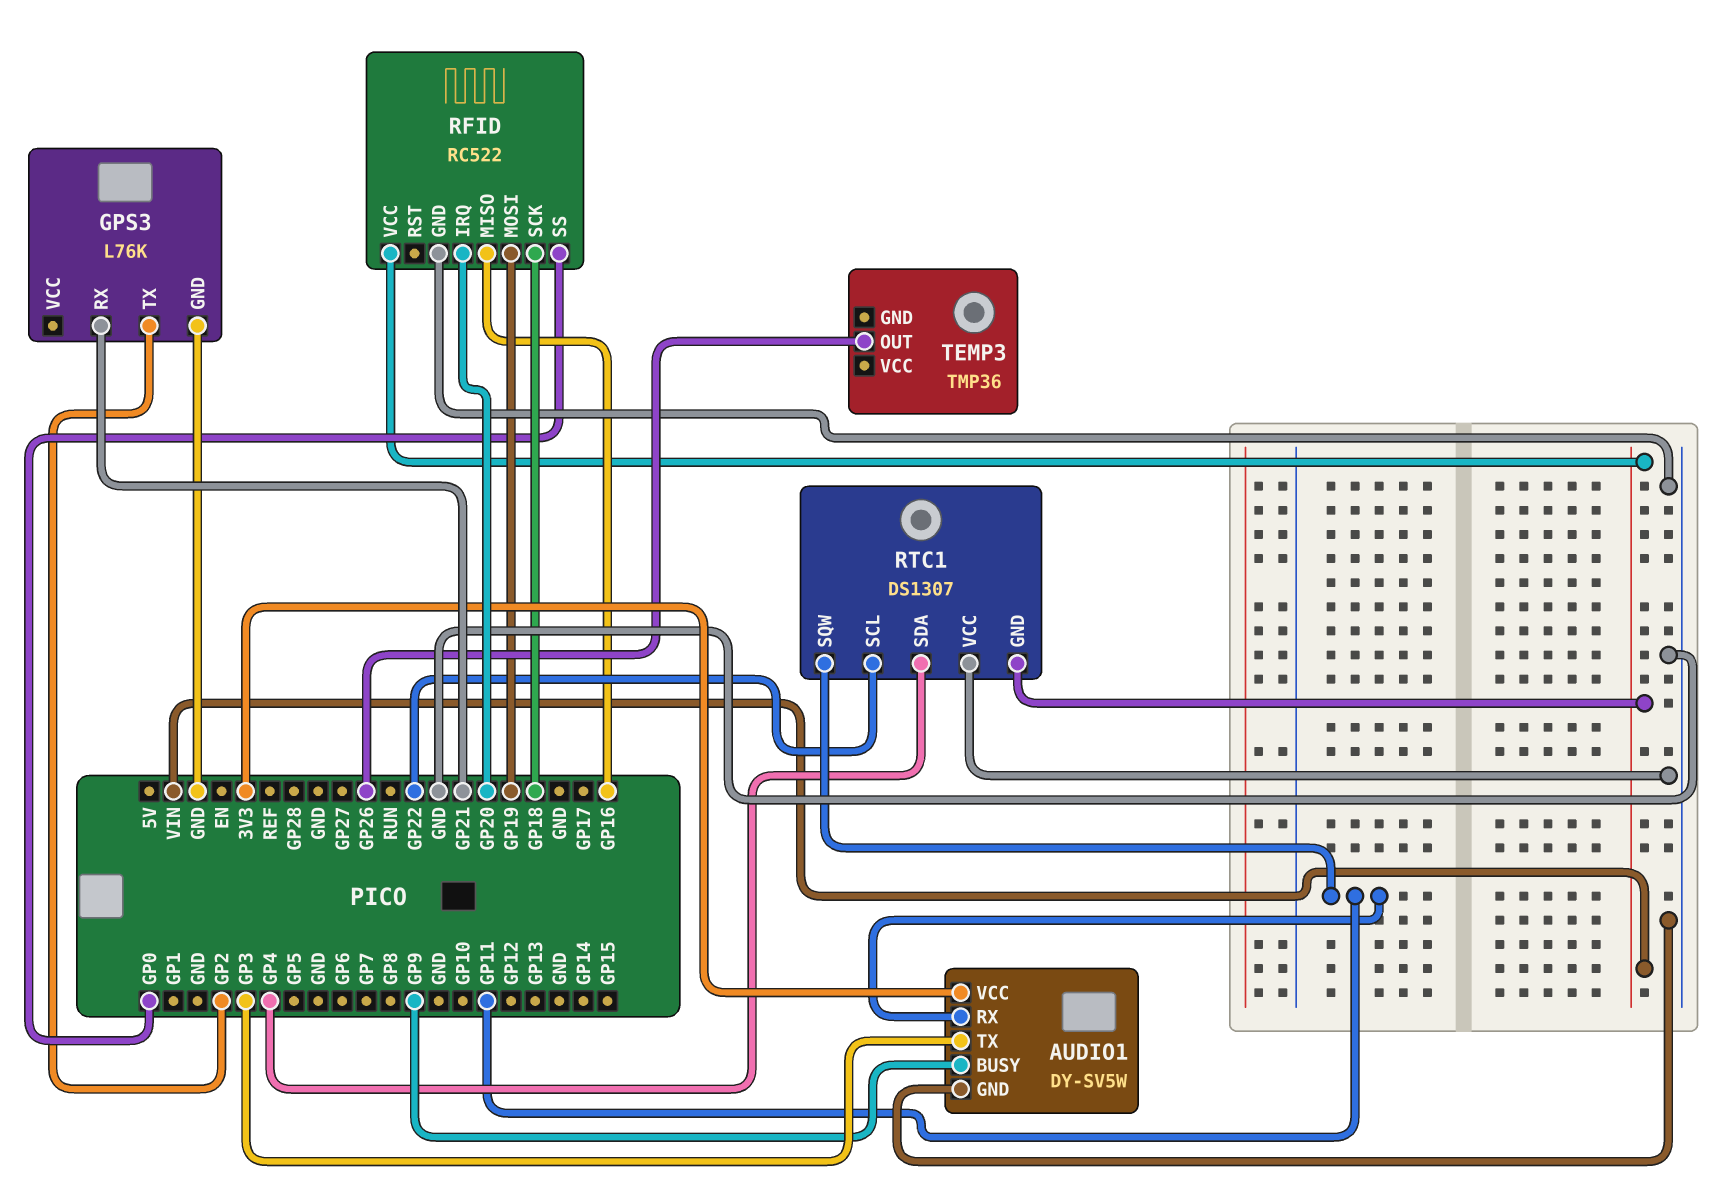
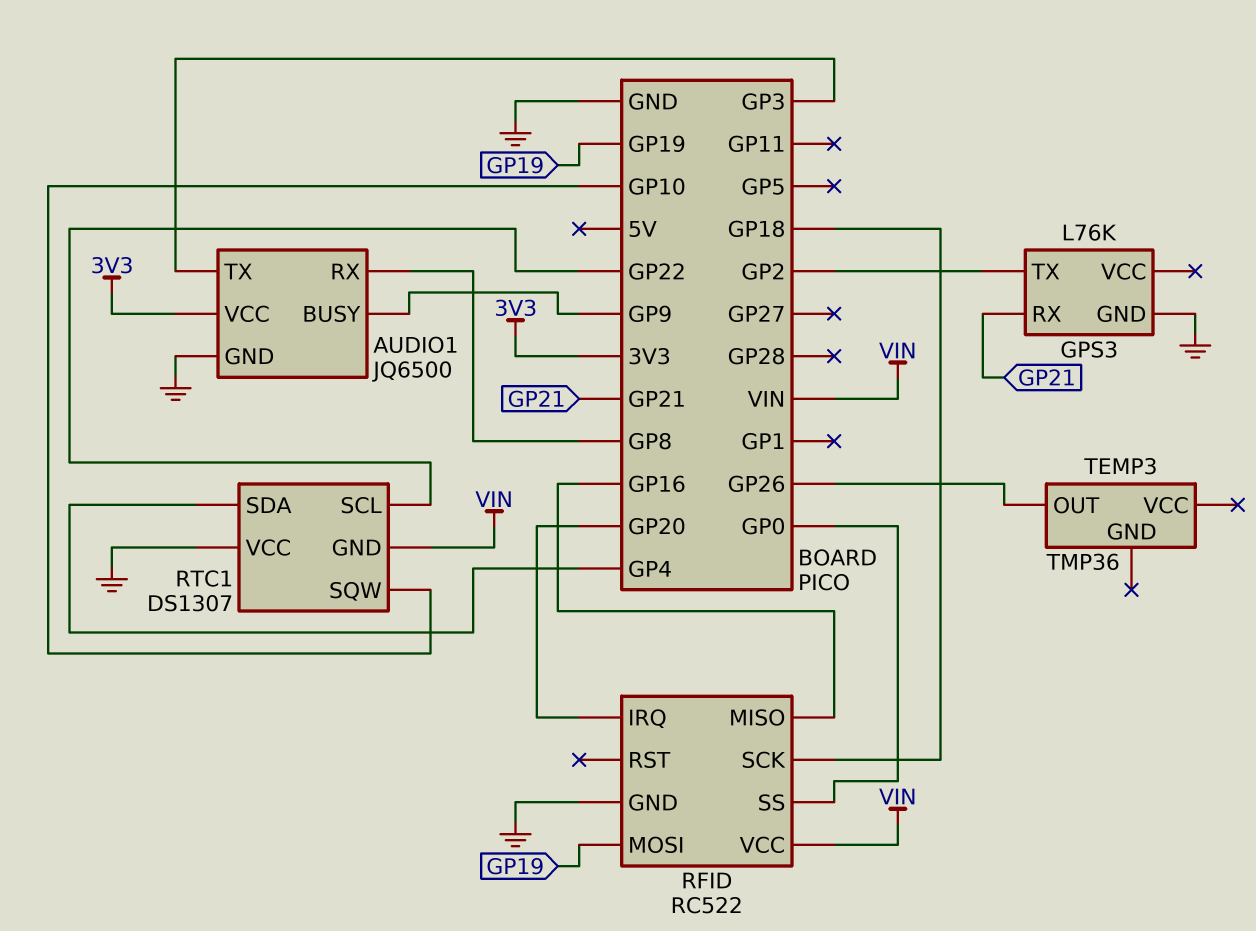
AUDIO1: DY-SV5W -> JQ6500
AUDIO1 pin RX: GP11 -> GP8
RTC1 pin SQW: GP11 -> GP10

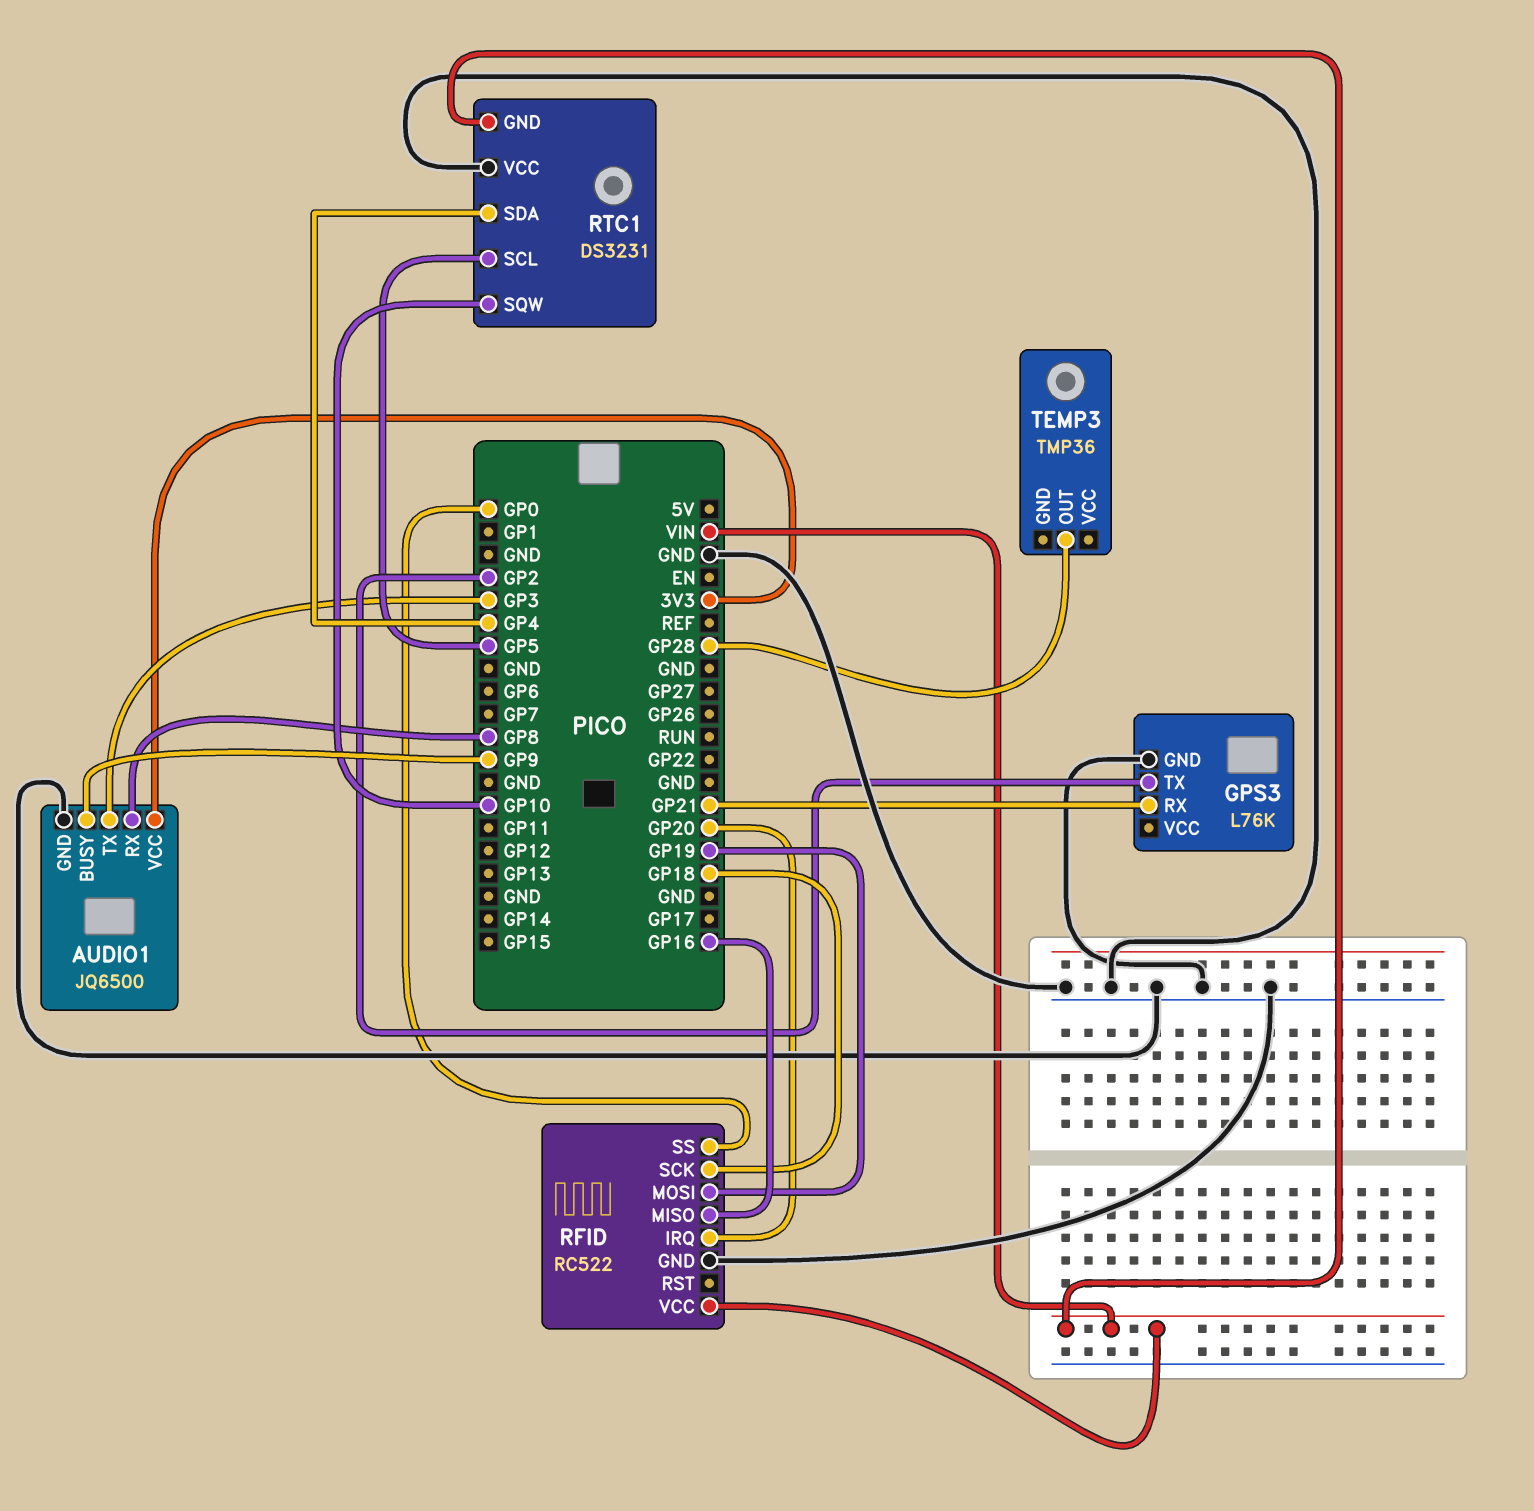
RTC1: DS1307 -> DS3231
RTC1 pin SCL: GP22 -> GP5
TEMP3 pin OUT: GP26 -> GP28

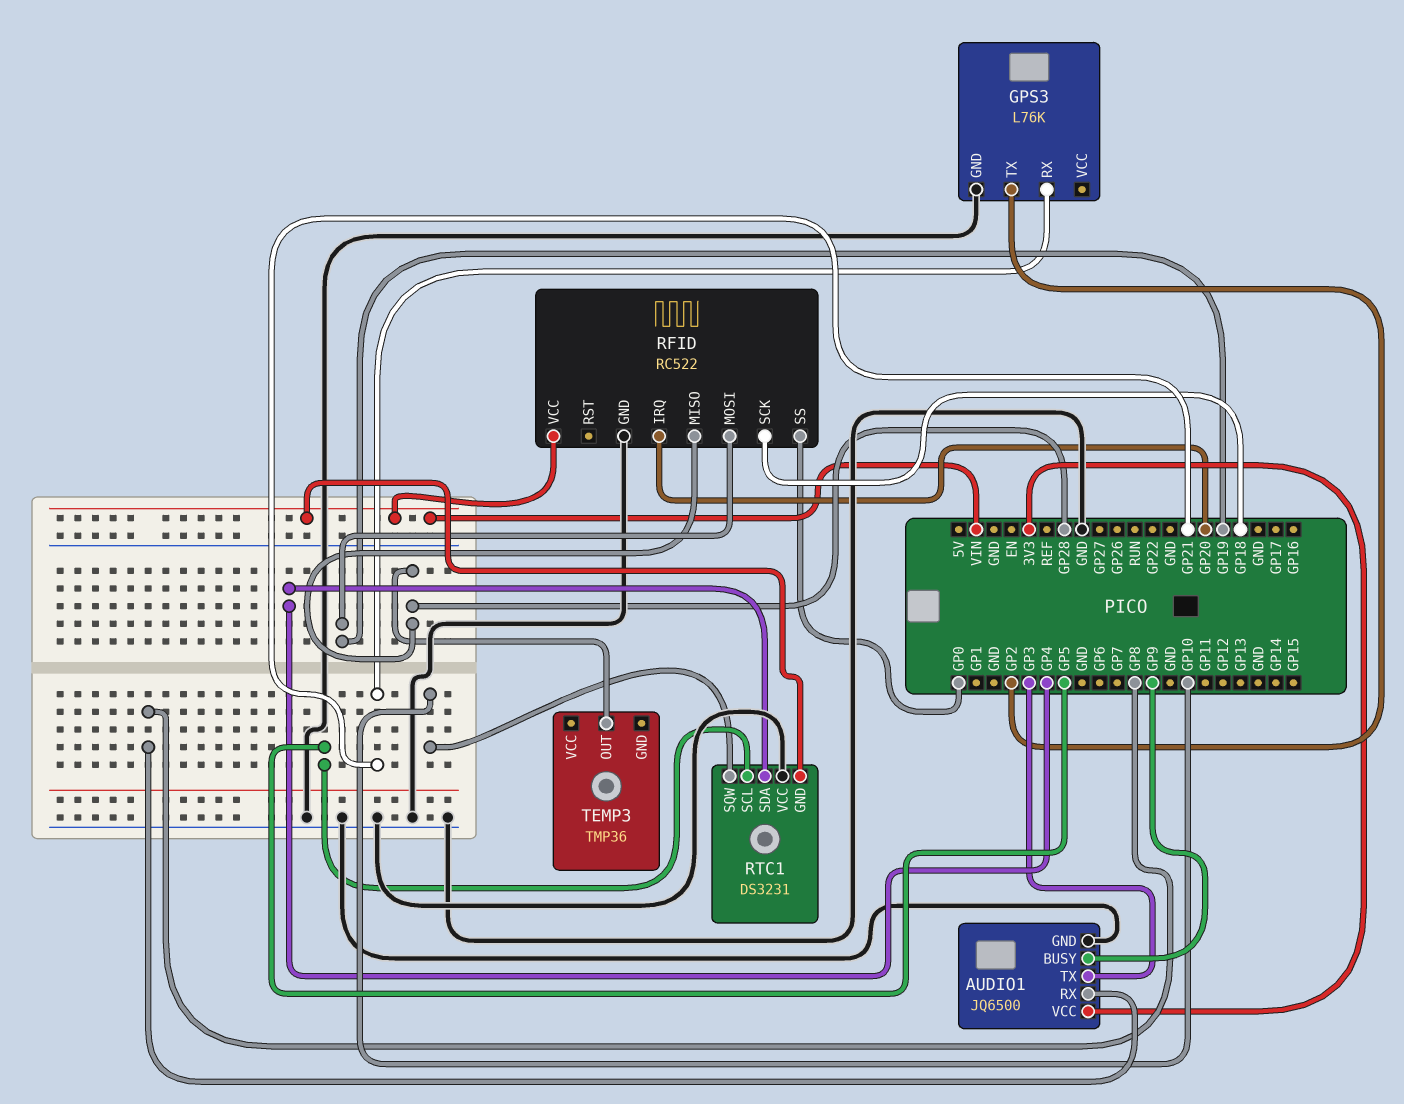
RFID pin MISO: GP16 -> GP28

